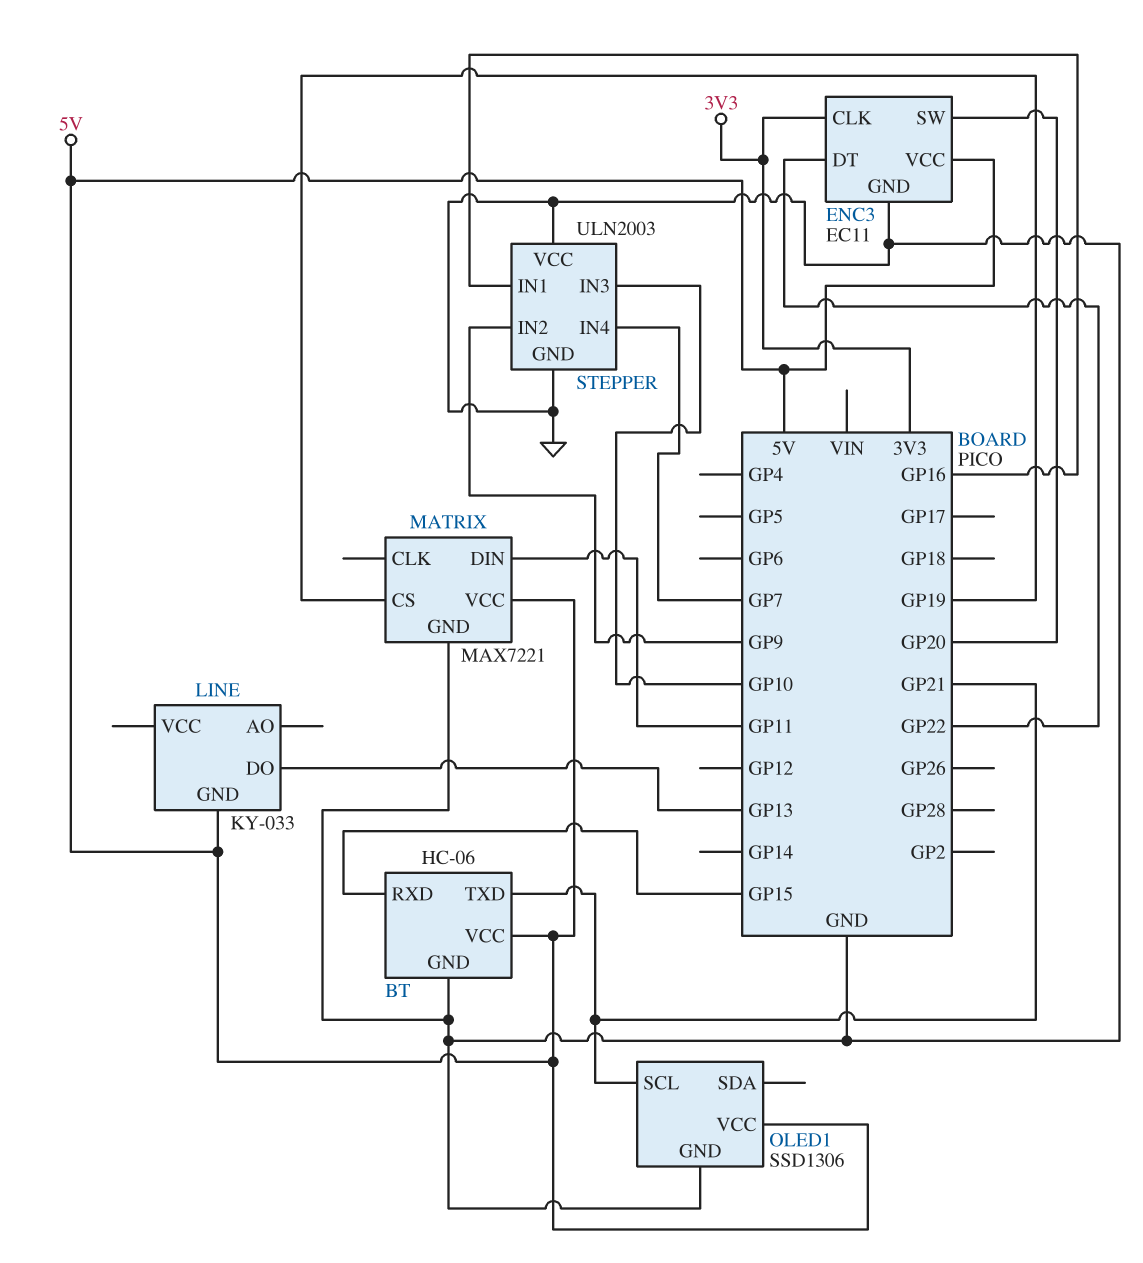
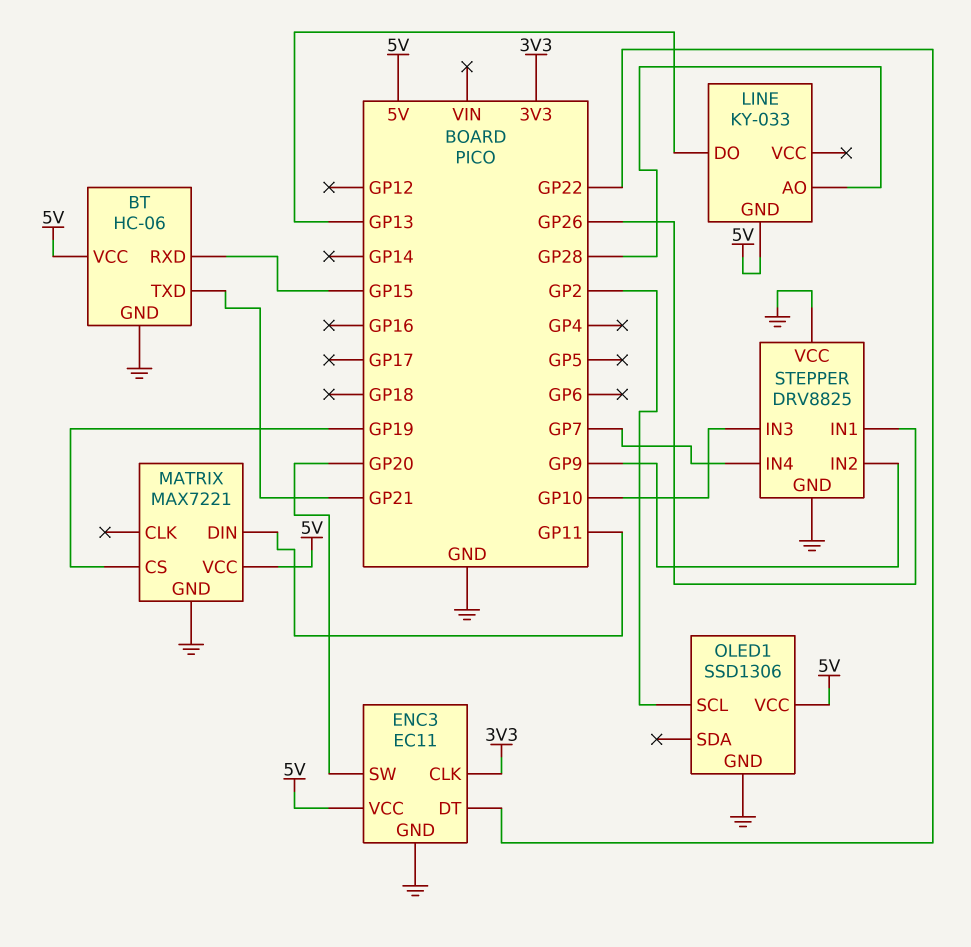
LINE pin AO: none -> GP28
OLED1 pin SCL: GP21 -> GP2
STEPPER: ULN2003 -> DRV8825
STEPPER pin IN1: GP16 -> GP26

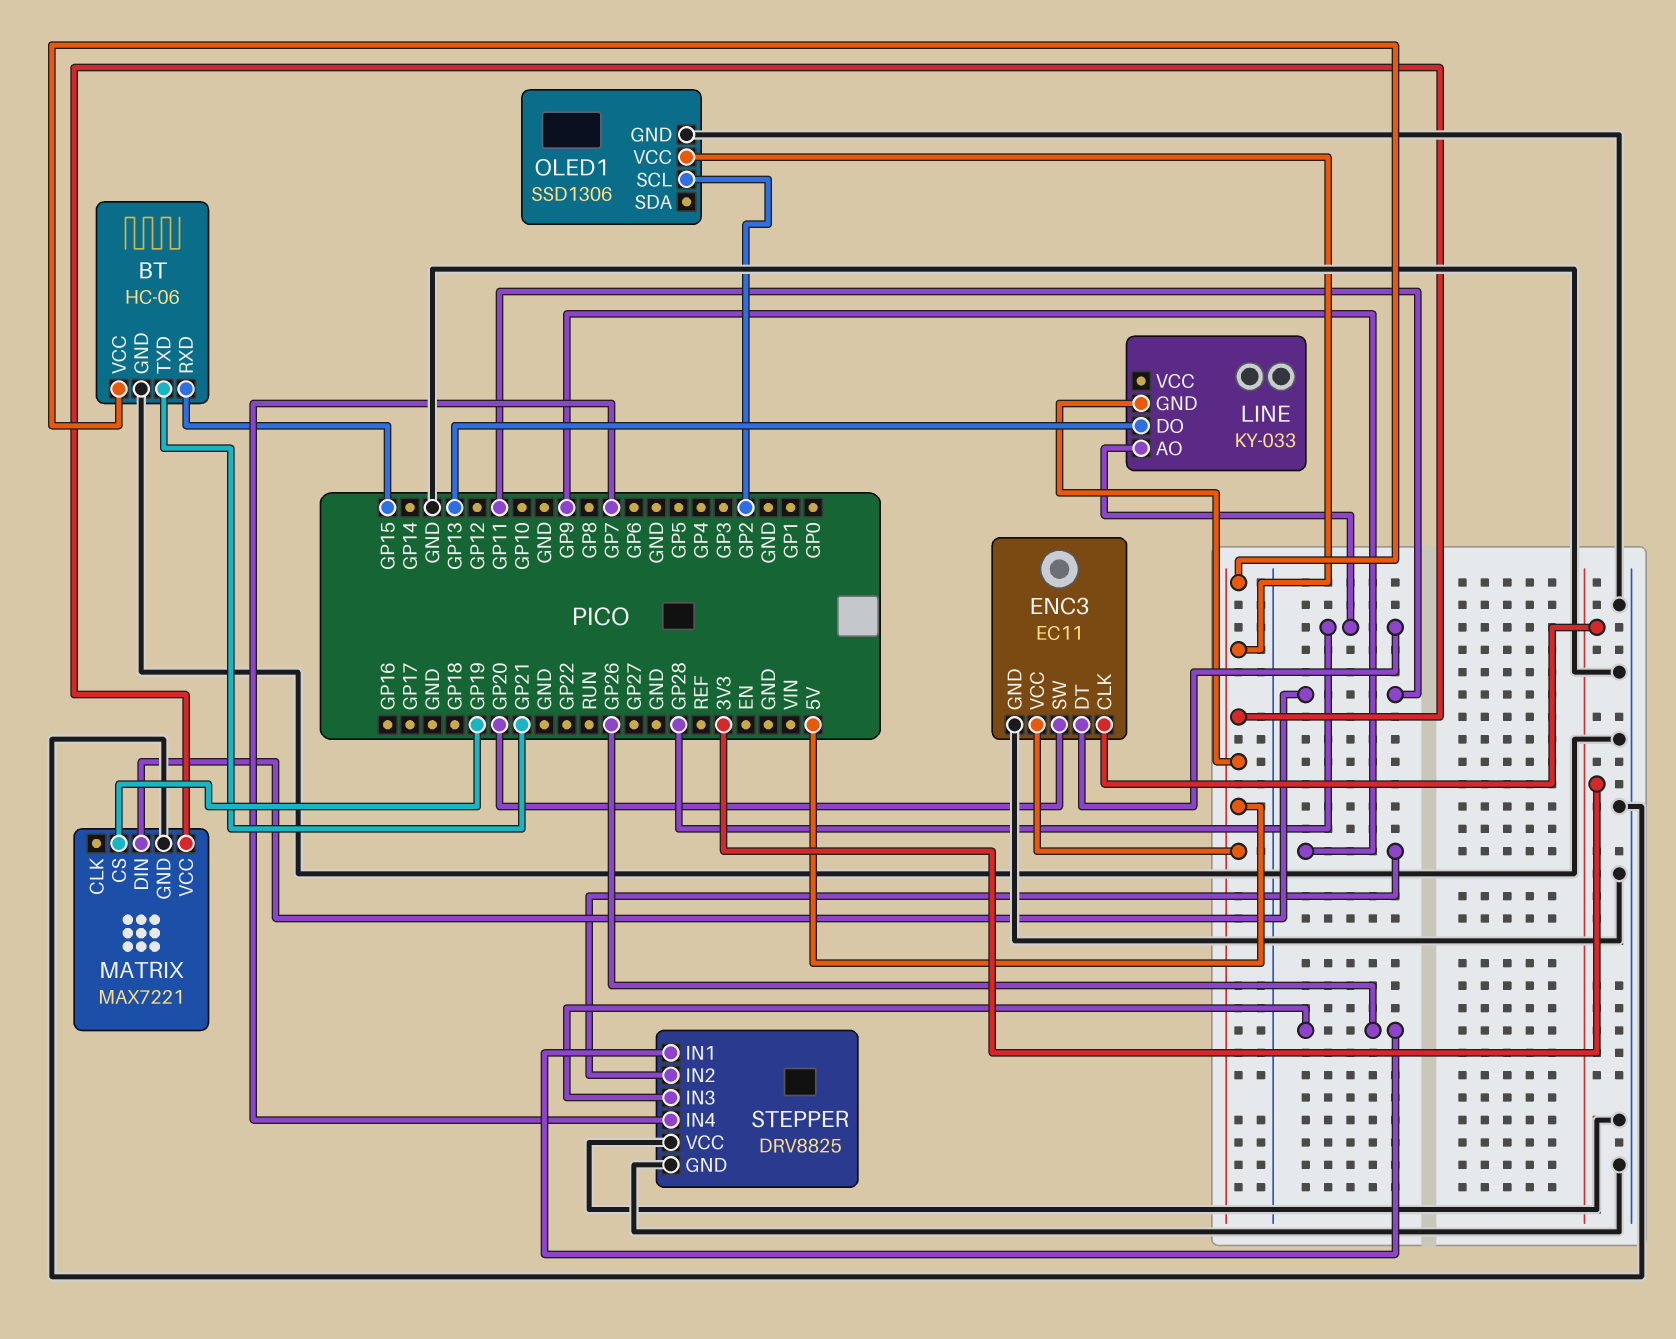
ENC3 pin DT: GP22 -> GP28
STEPPER pin IN3: GP10 -> GP26

